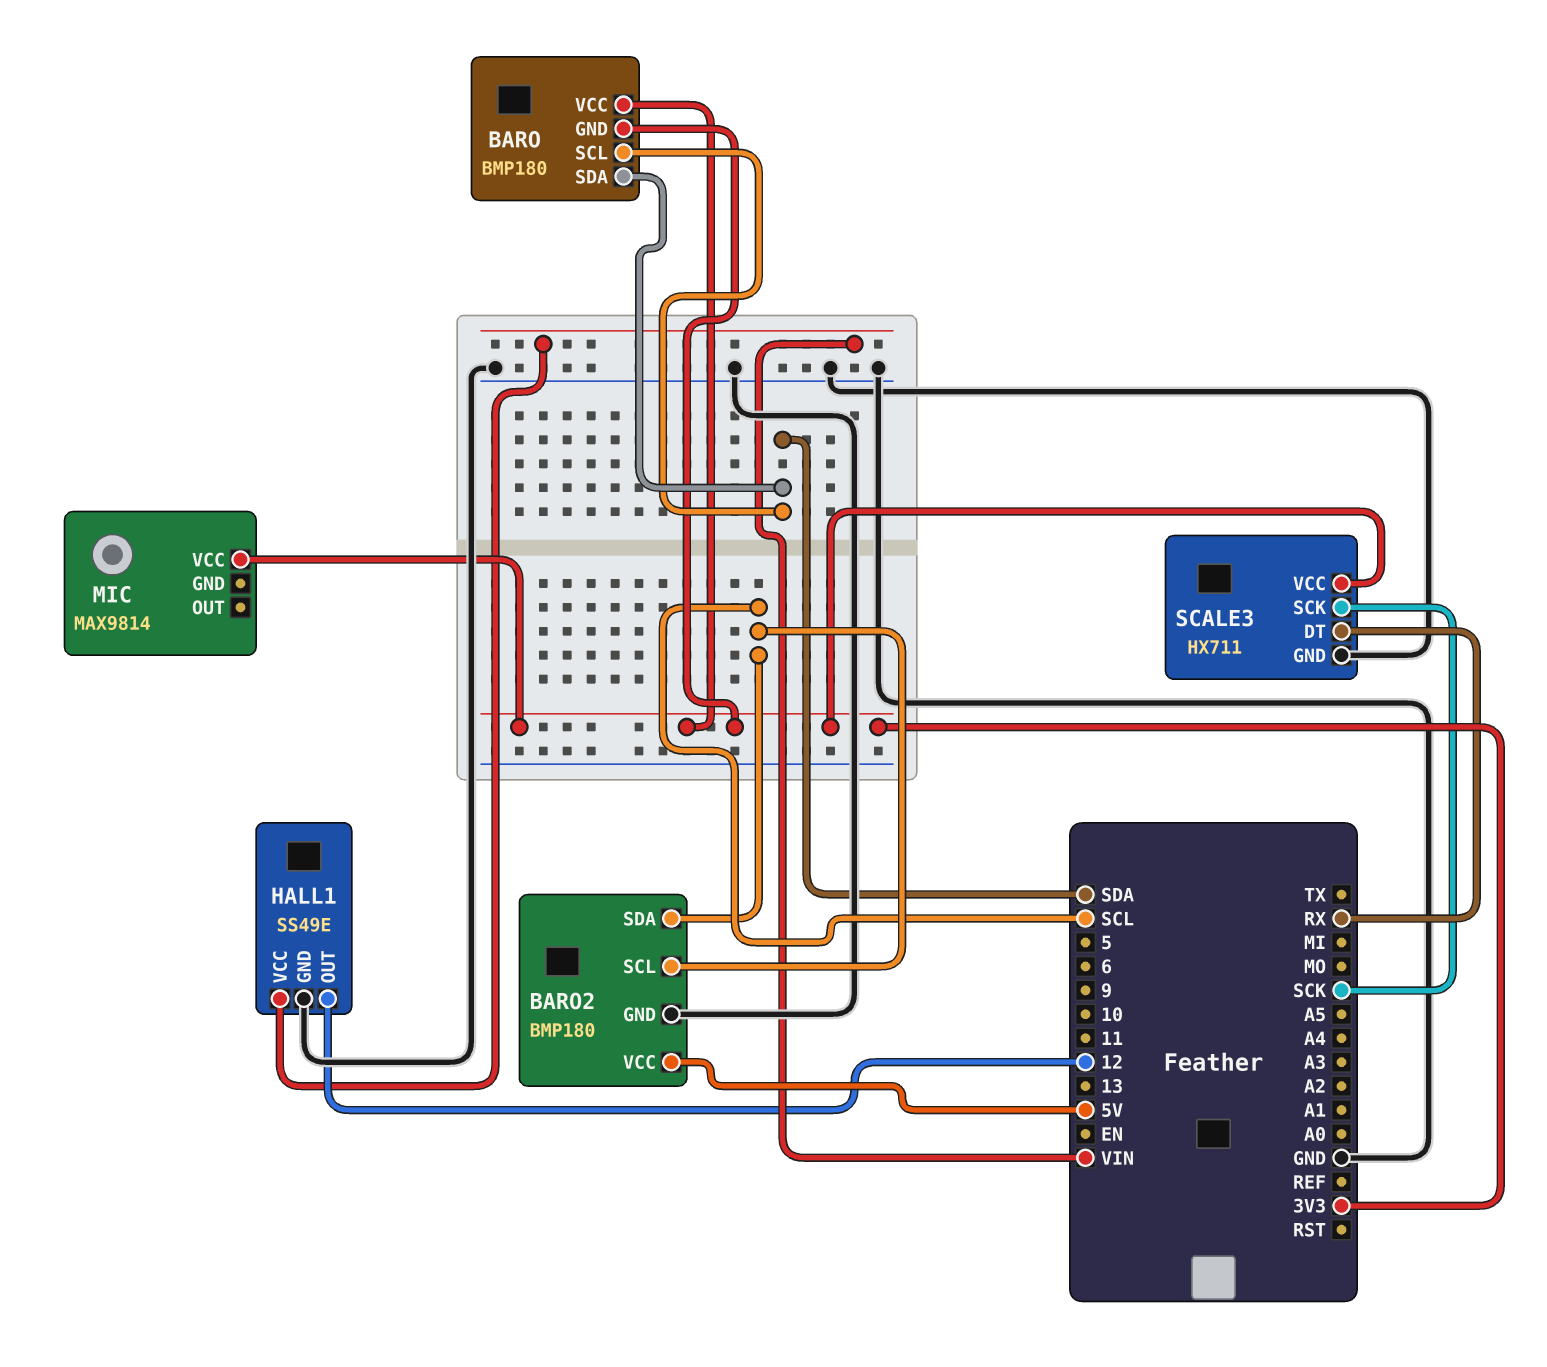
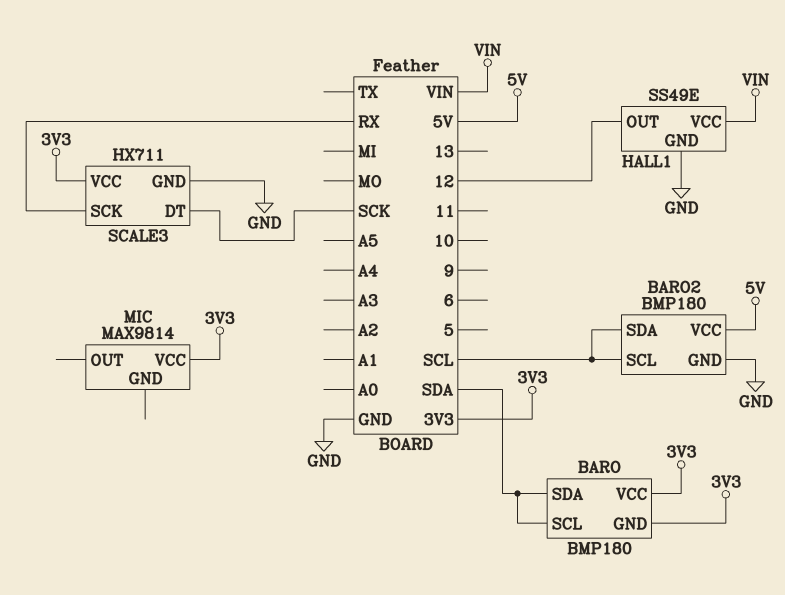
SCALE3 pin DT: RX -> SCK
SCALE3 pin SCK: SCK -> RX

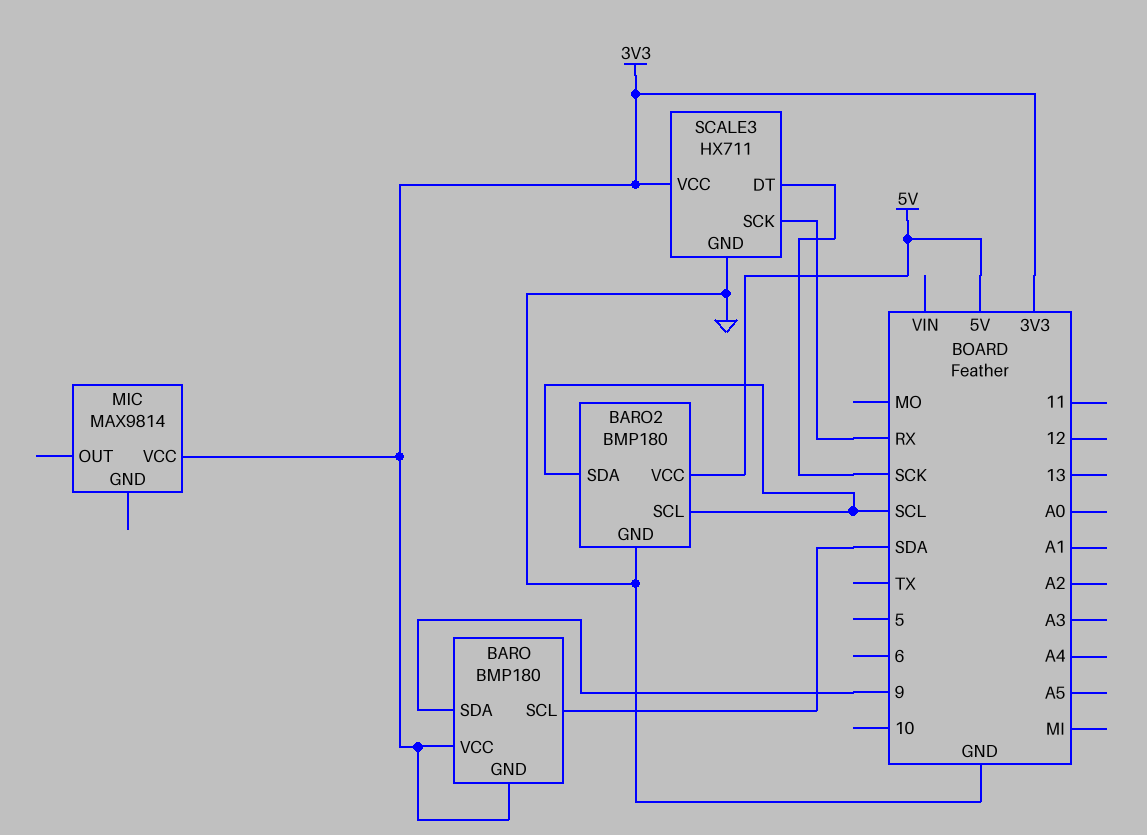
BARO pin SDA: SDA -> 9
HALL1: SS49E -> none
HALL1 pin GND: GND -> none
HALL1 pin OUT: 12 -> none
HALL1 pin VCC: VIN -> none

